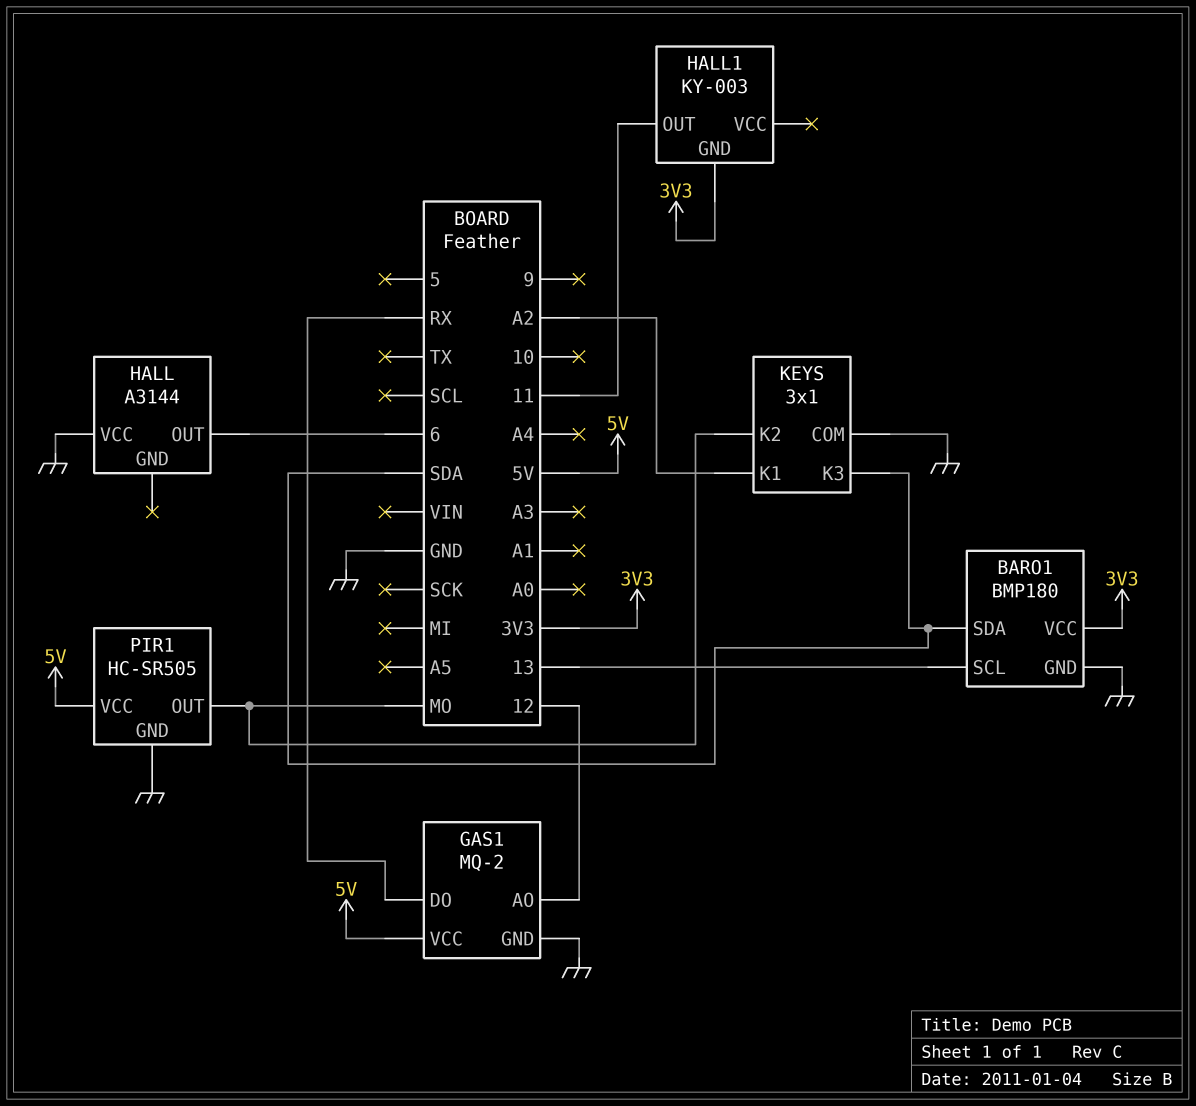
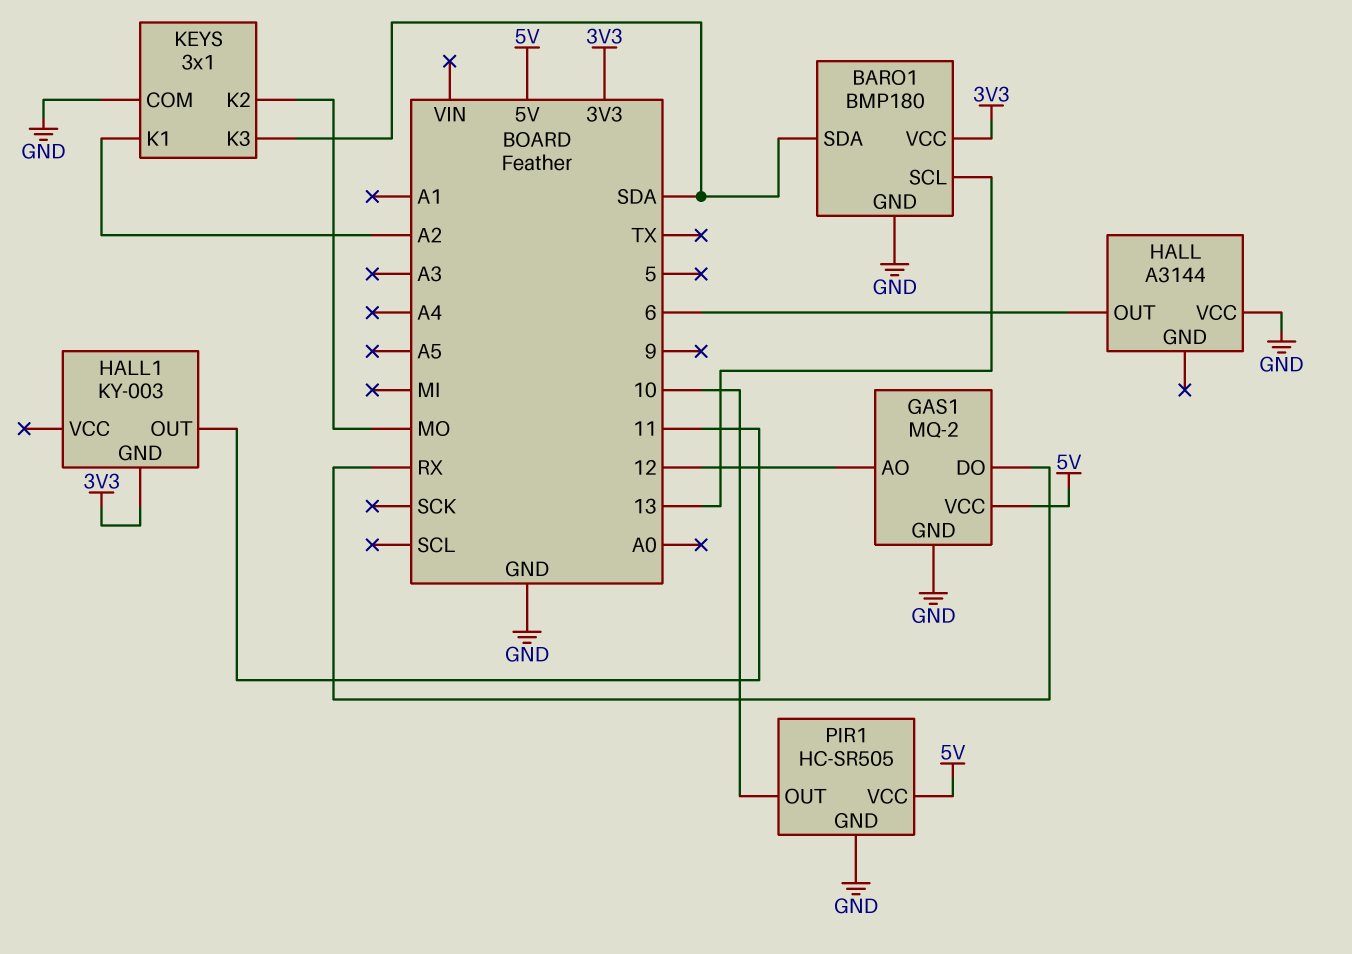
PIR1 pin OUT: MO -> 10

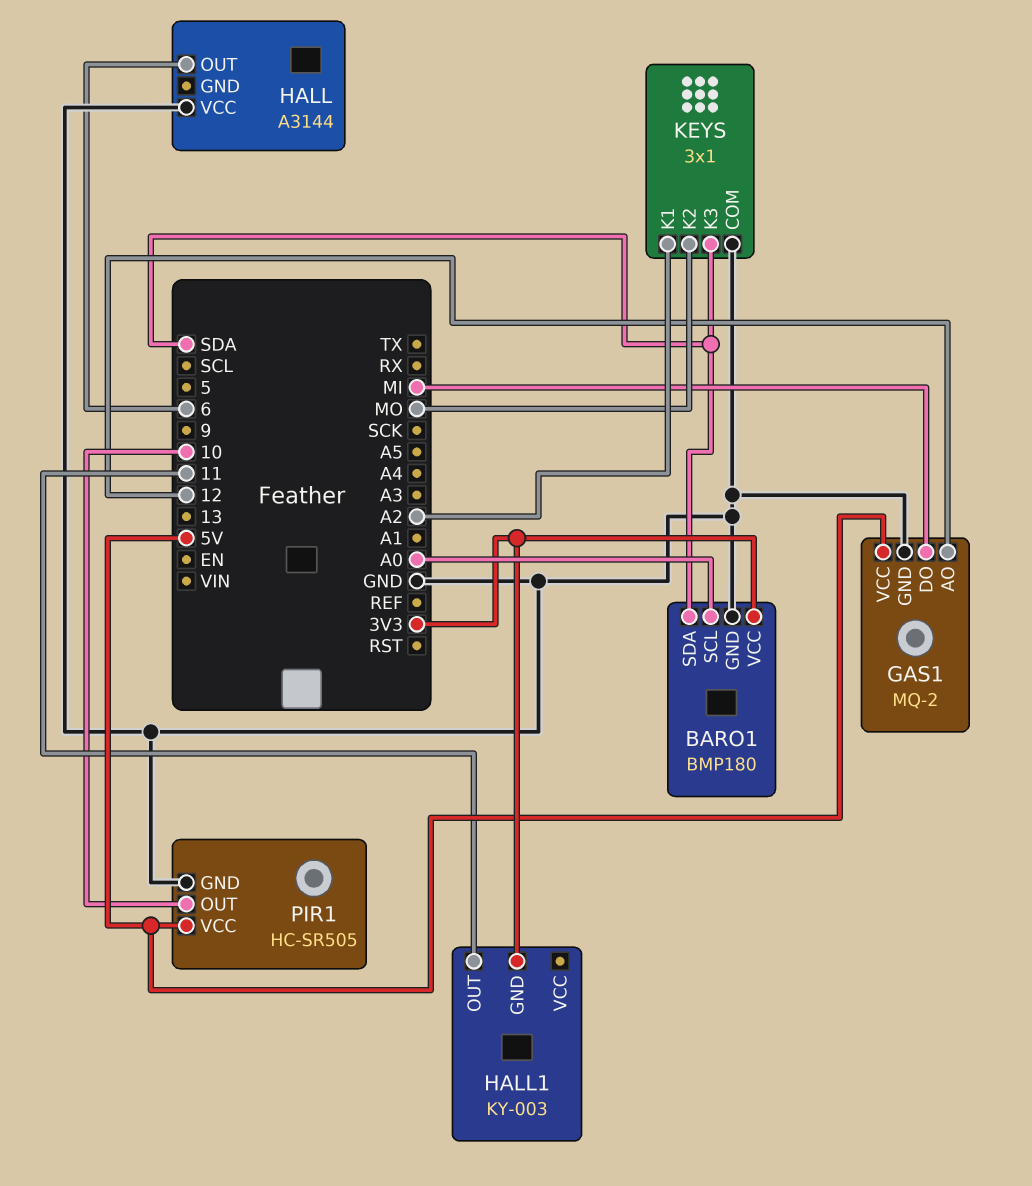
BARO1 pin SCL: 13 -> A0
GAS1 pin DO: RX -> MI

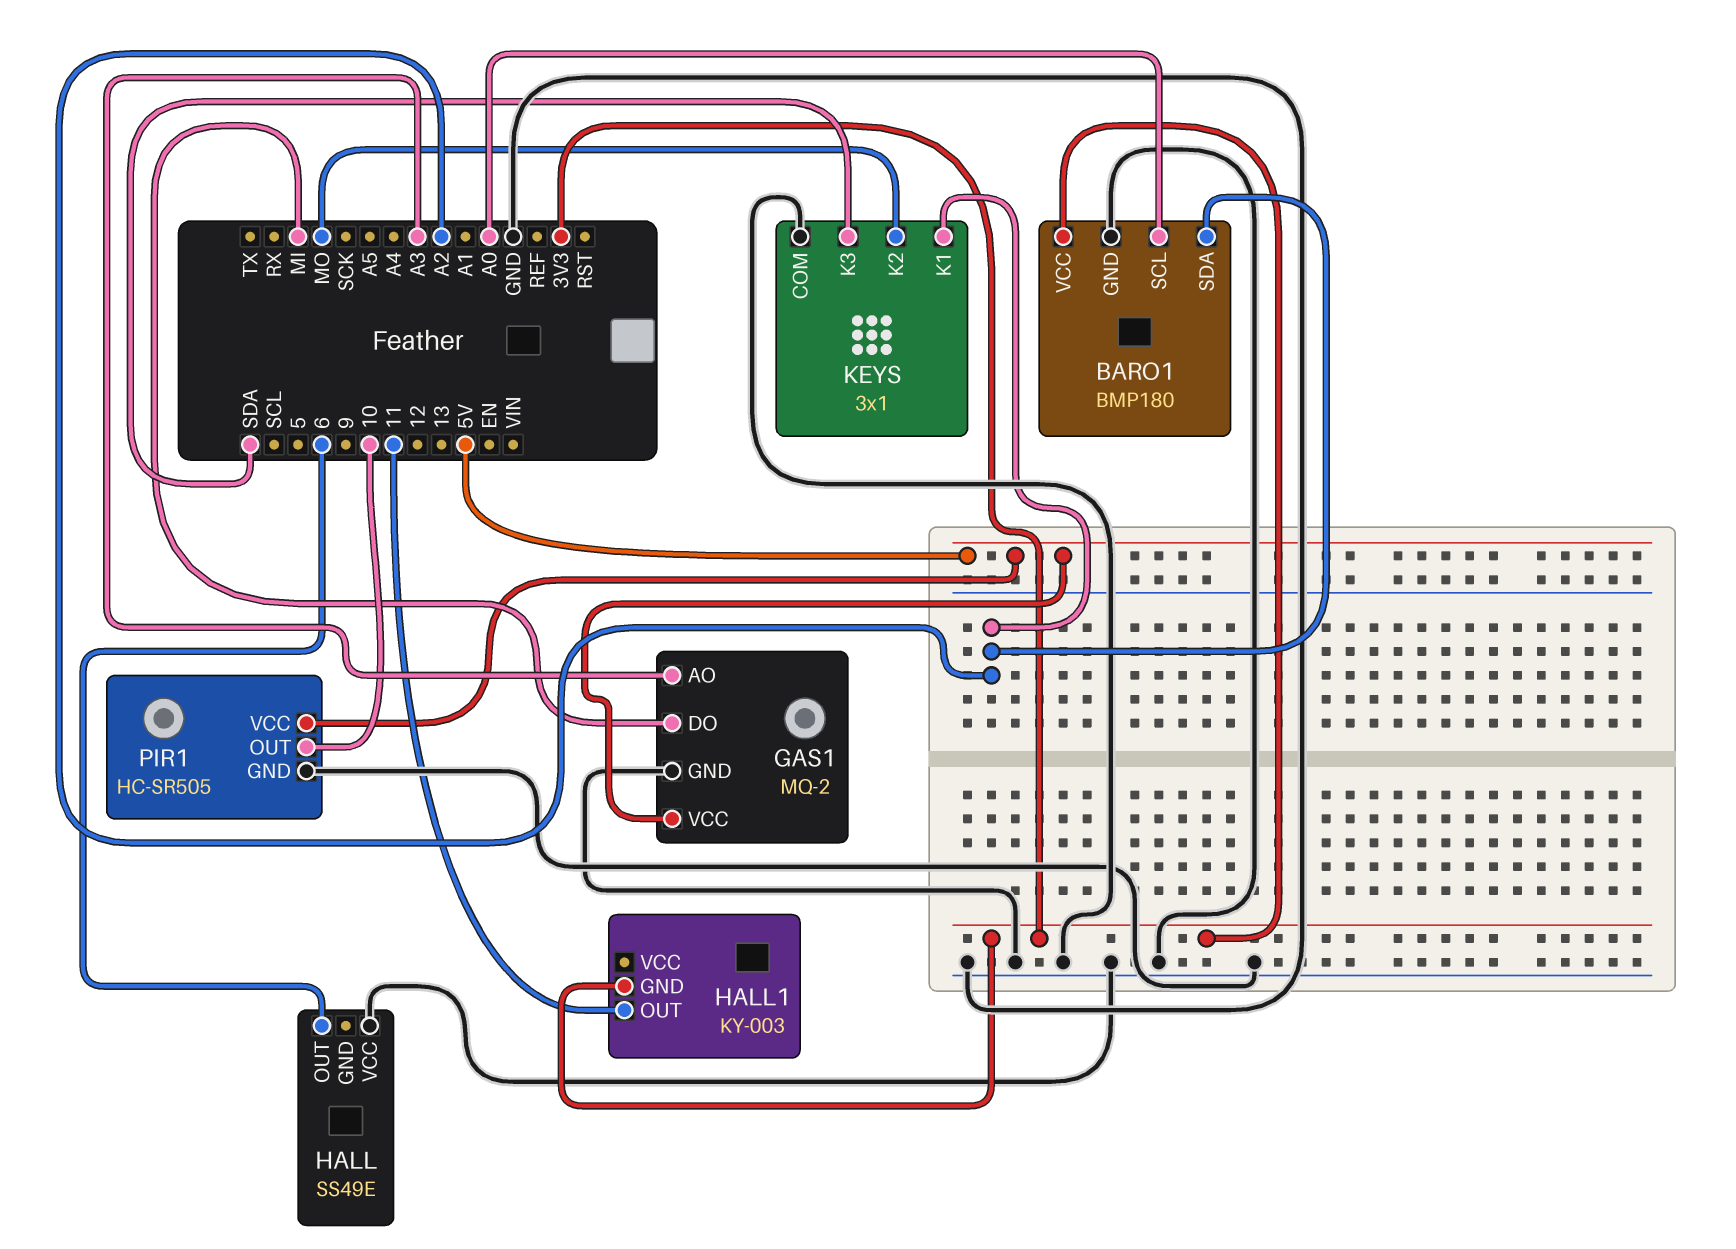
BARO1 pin SDA: SDA -> A2
GAS1 pin AO: 12 -> A3
HALL: A3144 -> SS49E

